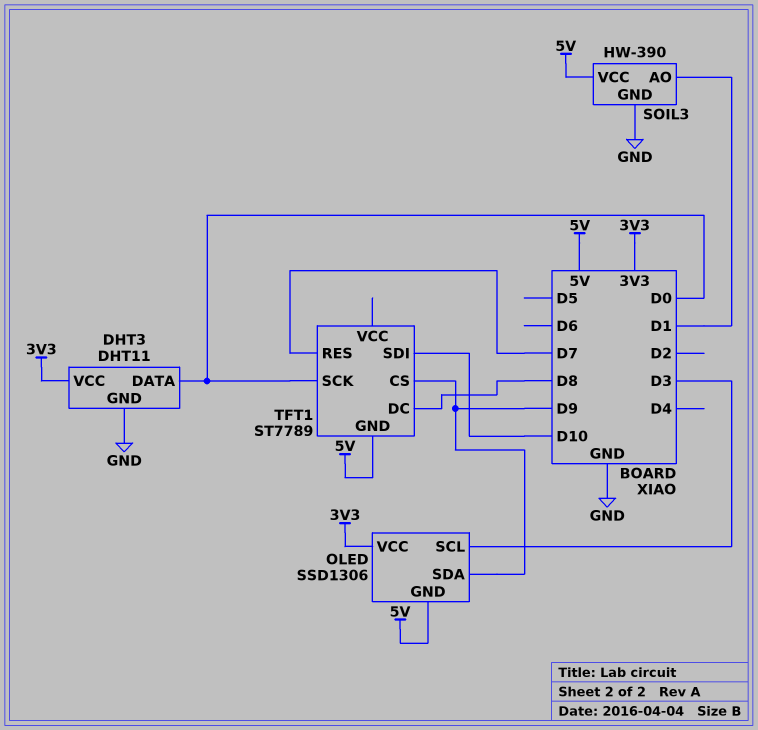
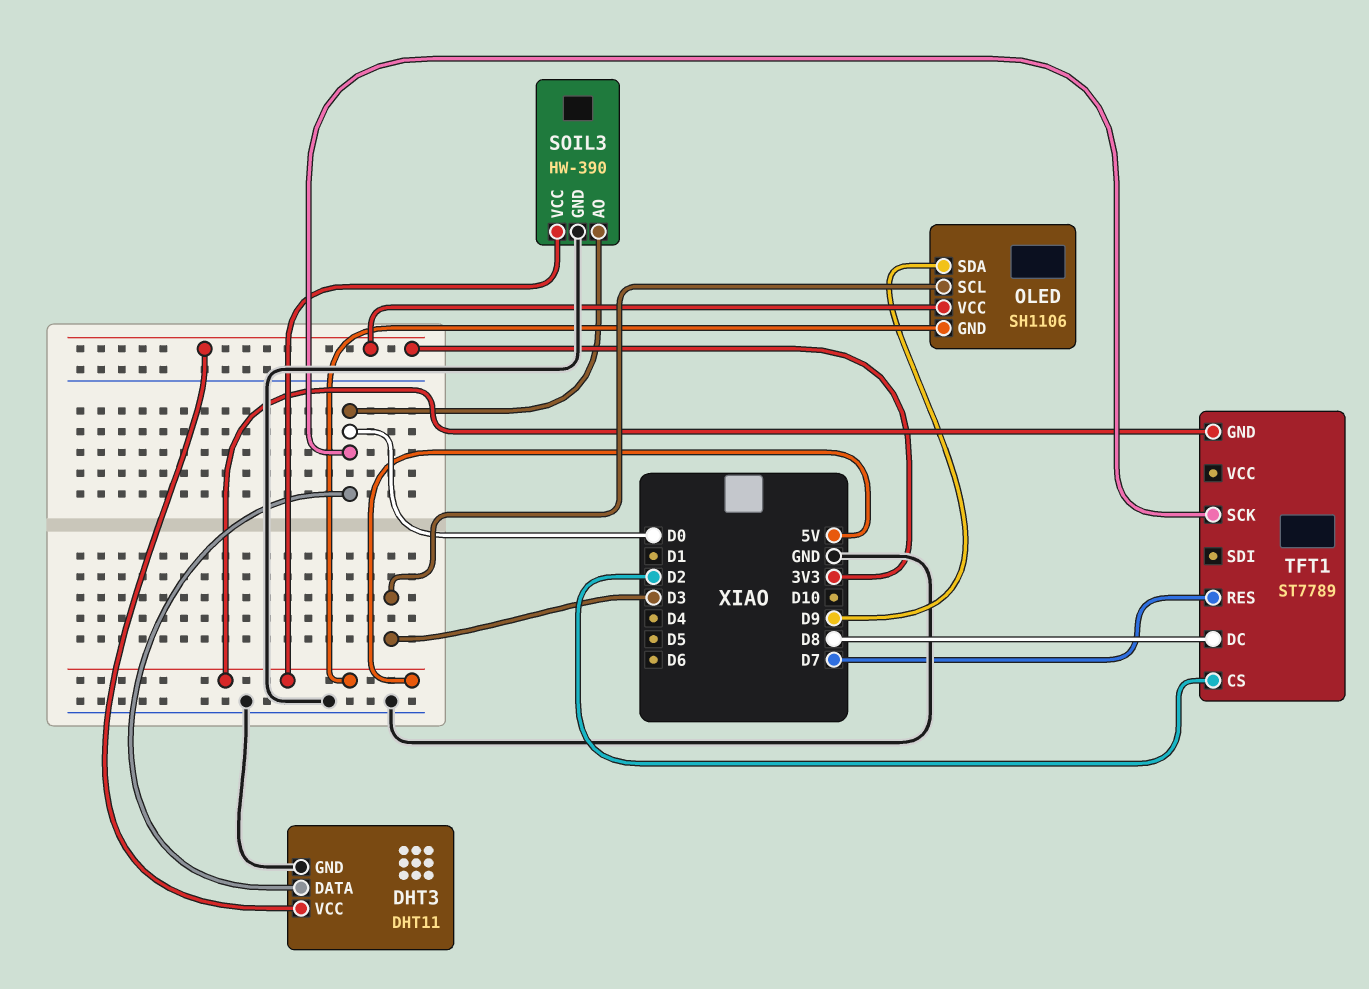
OLED: SSD1306 -> SH1106
SOIL3 pin AO: D1 -> D0
TFT1 pin CS: D9 -> D2
TFT1 pin SDI: D10 -> none

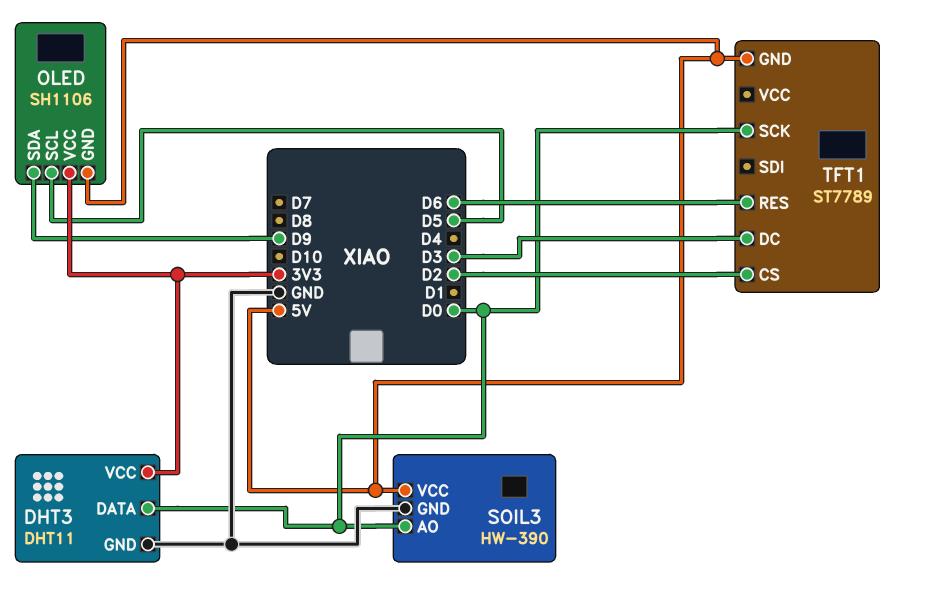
OLED pin SCL: D3 -> D5
TFT1 pin DC: D8 -> D3
TFT1 pin RES: D7 -> D6

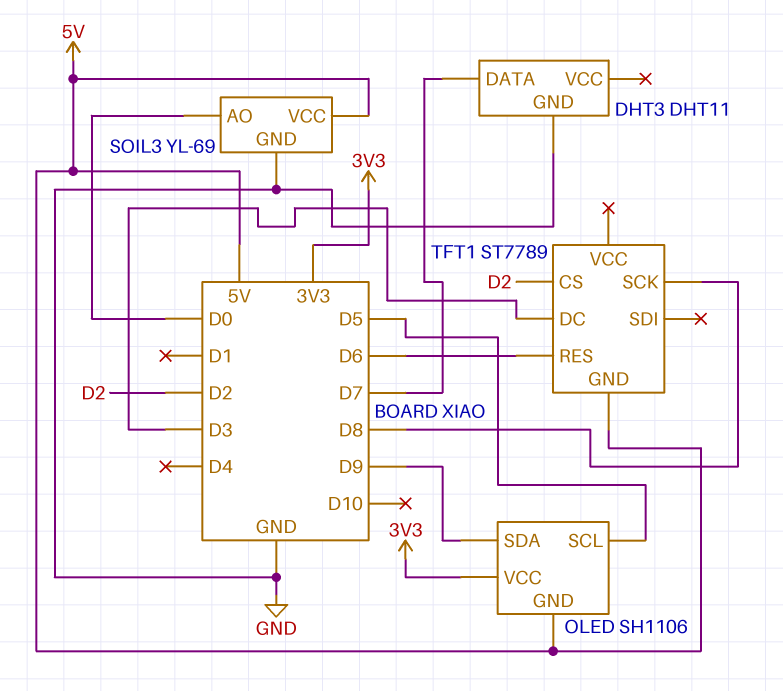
DHT3 pin DATA: D0 -> D7
DHT3 pin VCC: 3V3 -> none
SOIL3: HW-390 -> YL-69
TFT1 pin SCK: D0 -> D8

